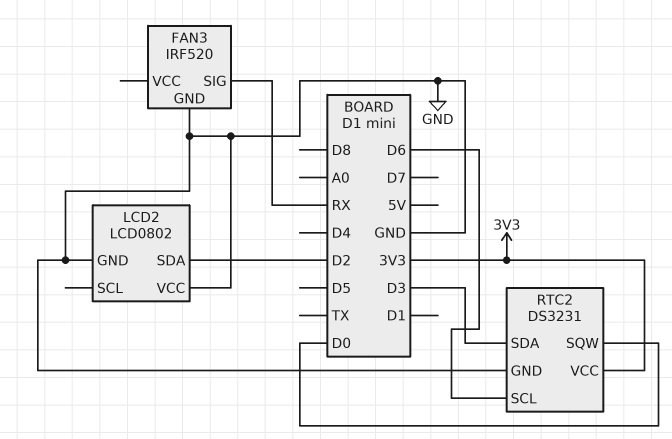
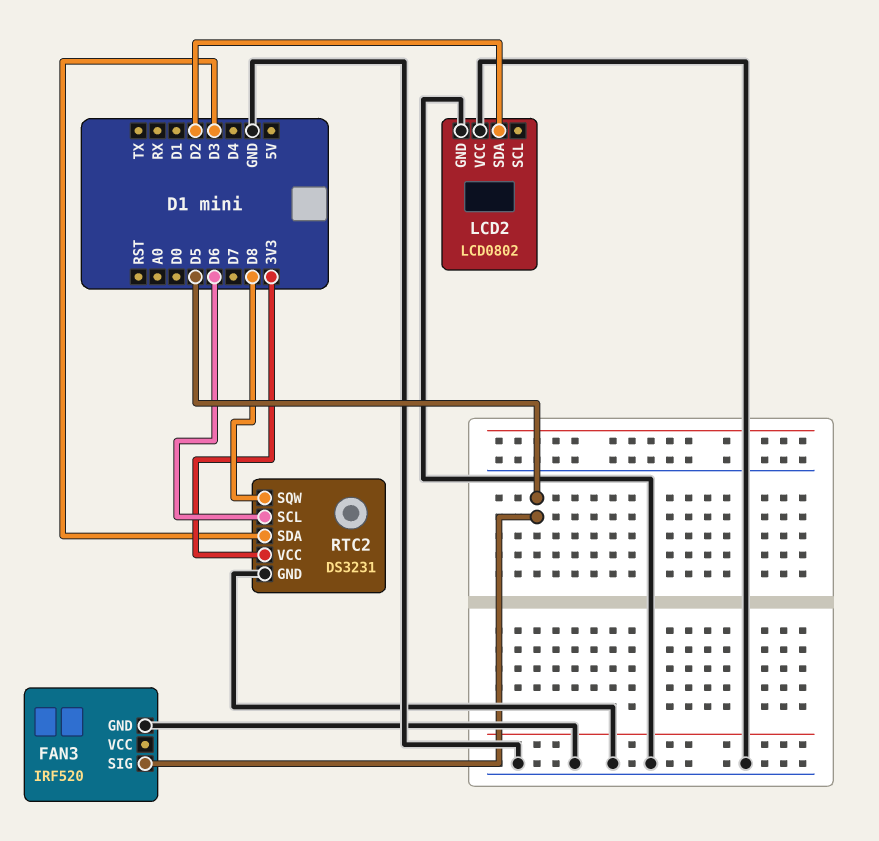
FAN3 pin SIG: RX -> D5
RTC2 pin SQW: D0 -> D8

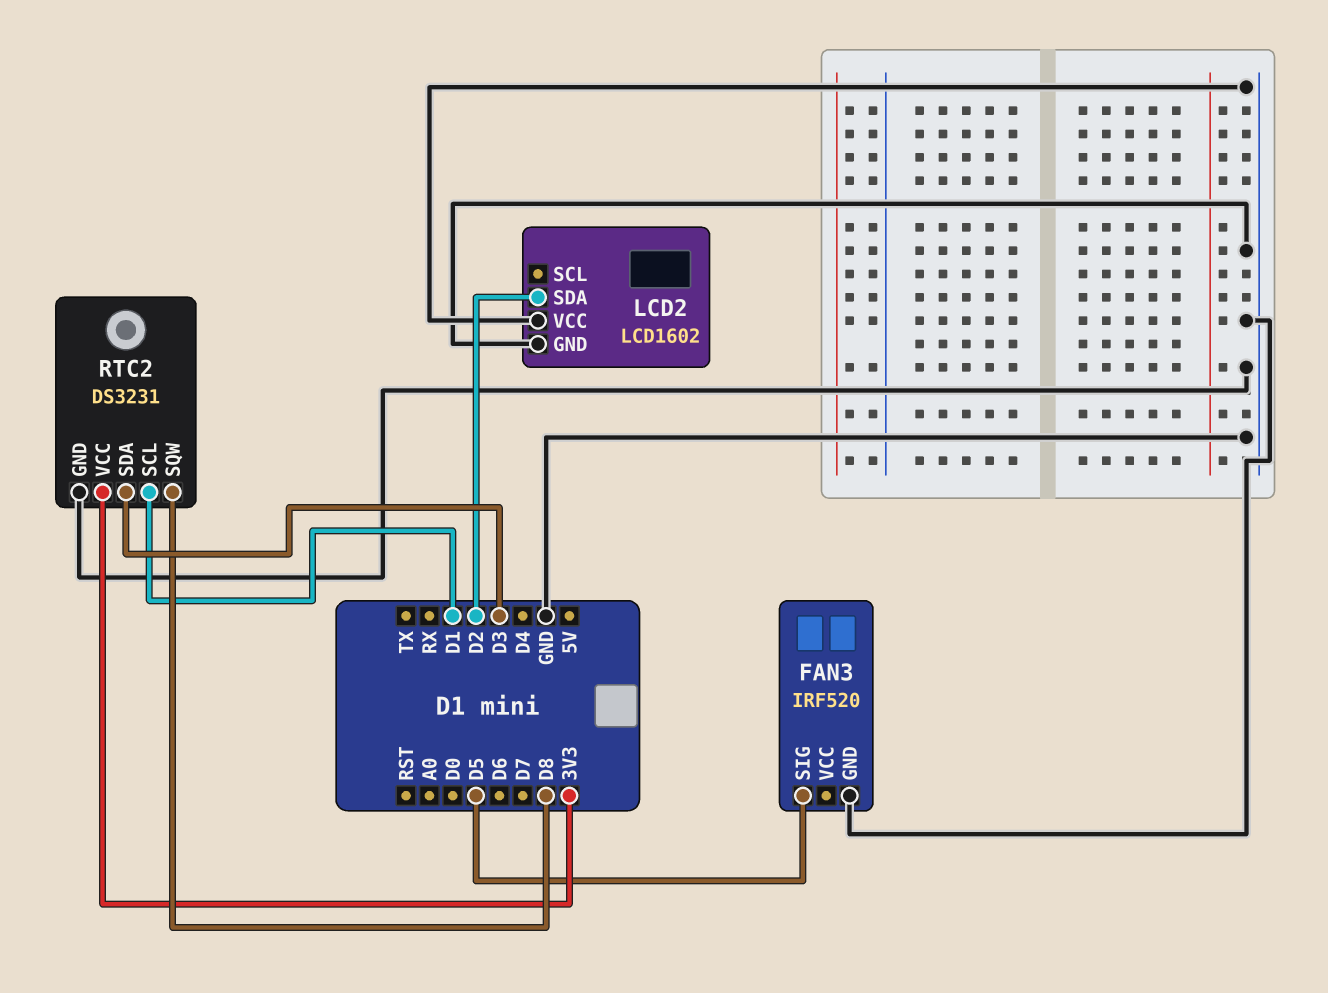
LCD2: LCD0802 -> LCD1602
RTC2 pin SCL: D6 -> D1

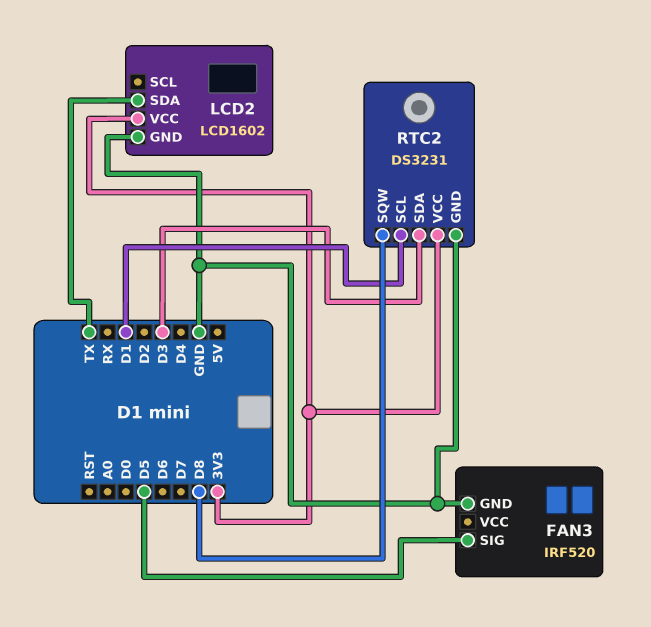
LCD2 pin SDA: D2 -> TX
LCD2 pin VCC: GND -> 3V3

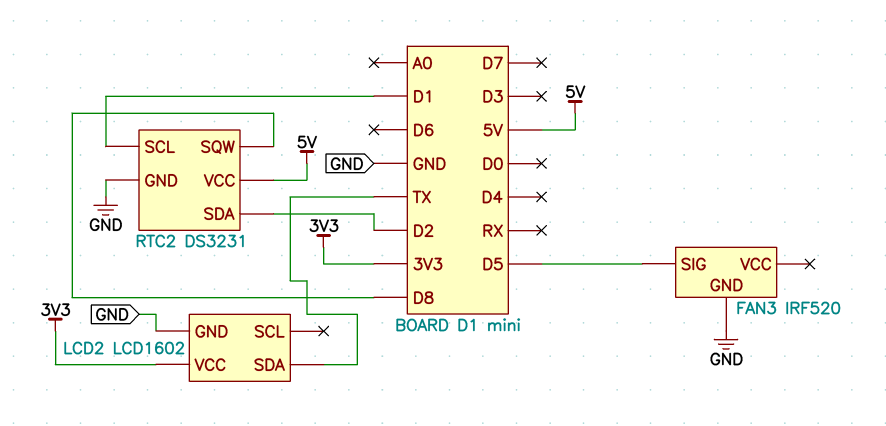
RTC2 pin SDA: D3 -> D2
RTC2 pin VCC: 3V3 -> 5V

